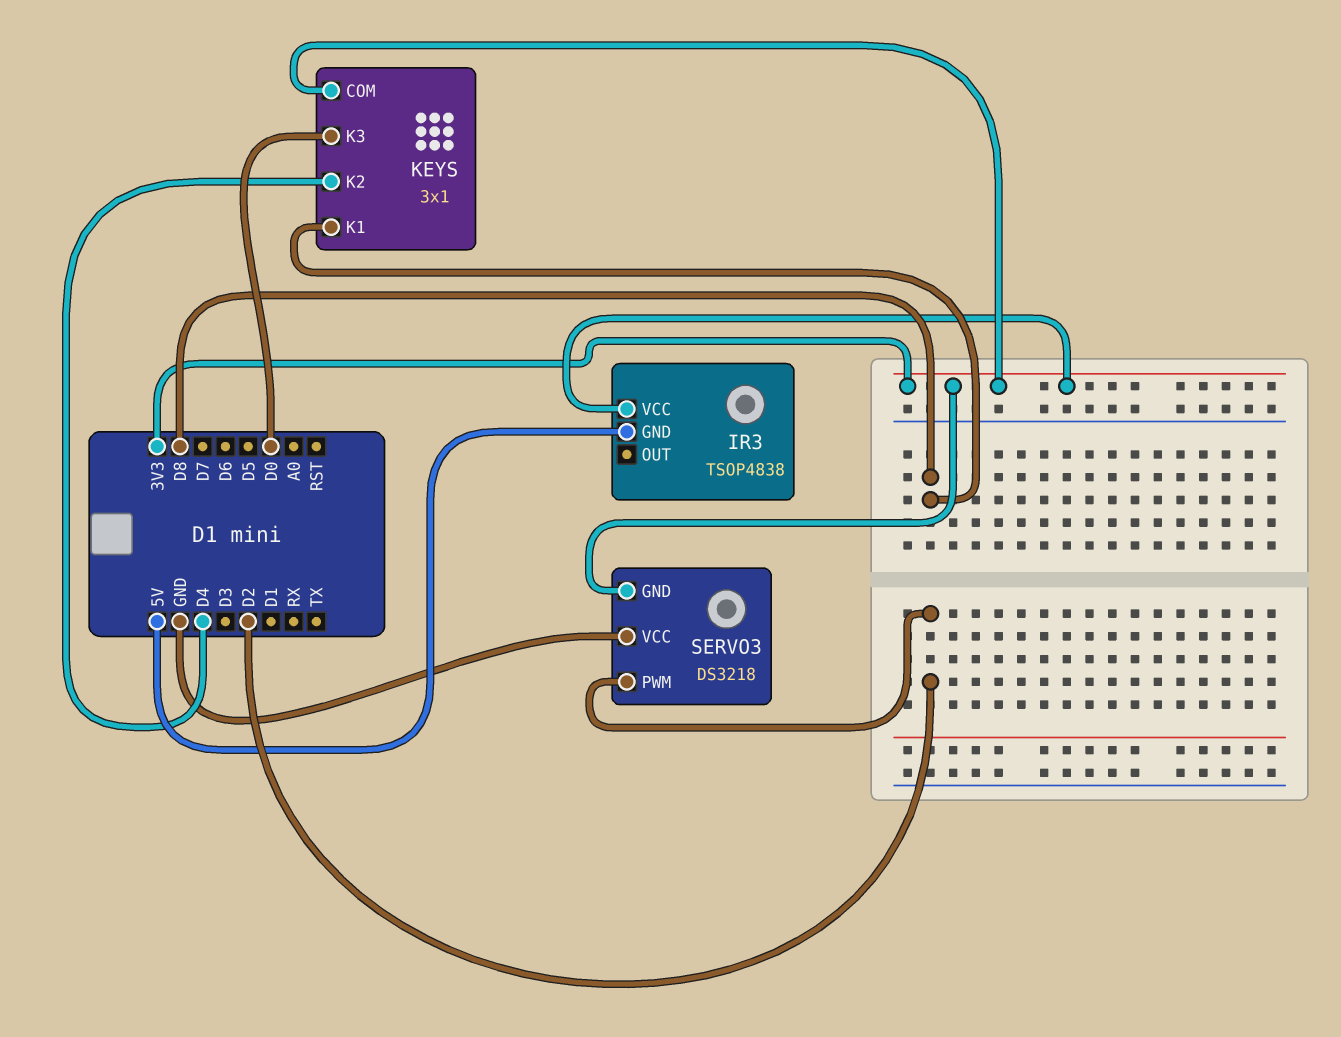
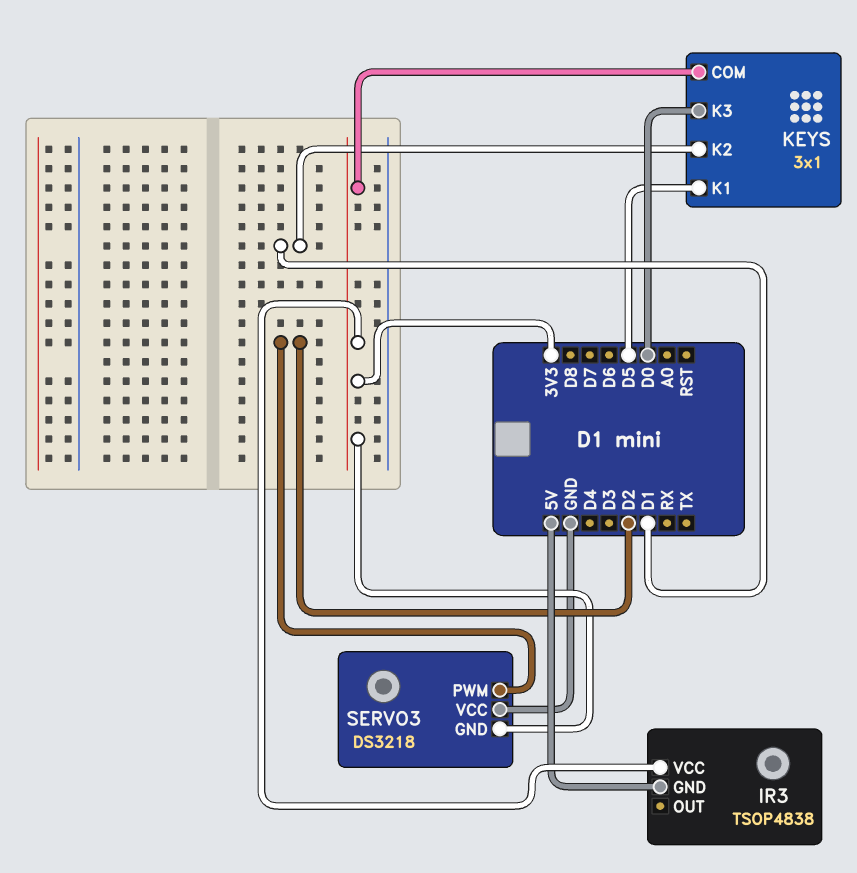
KEYS pin K1: D8 -> D5
KEYS pin K2: D4 -> D1

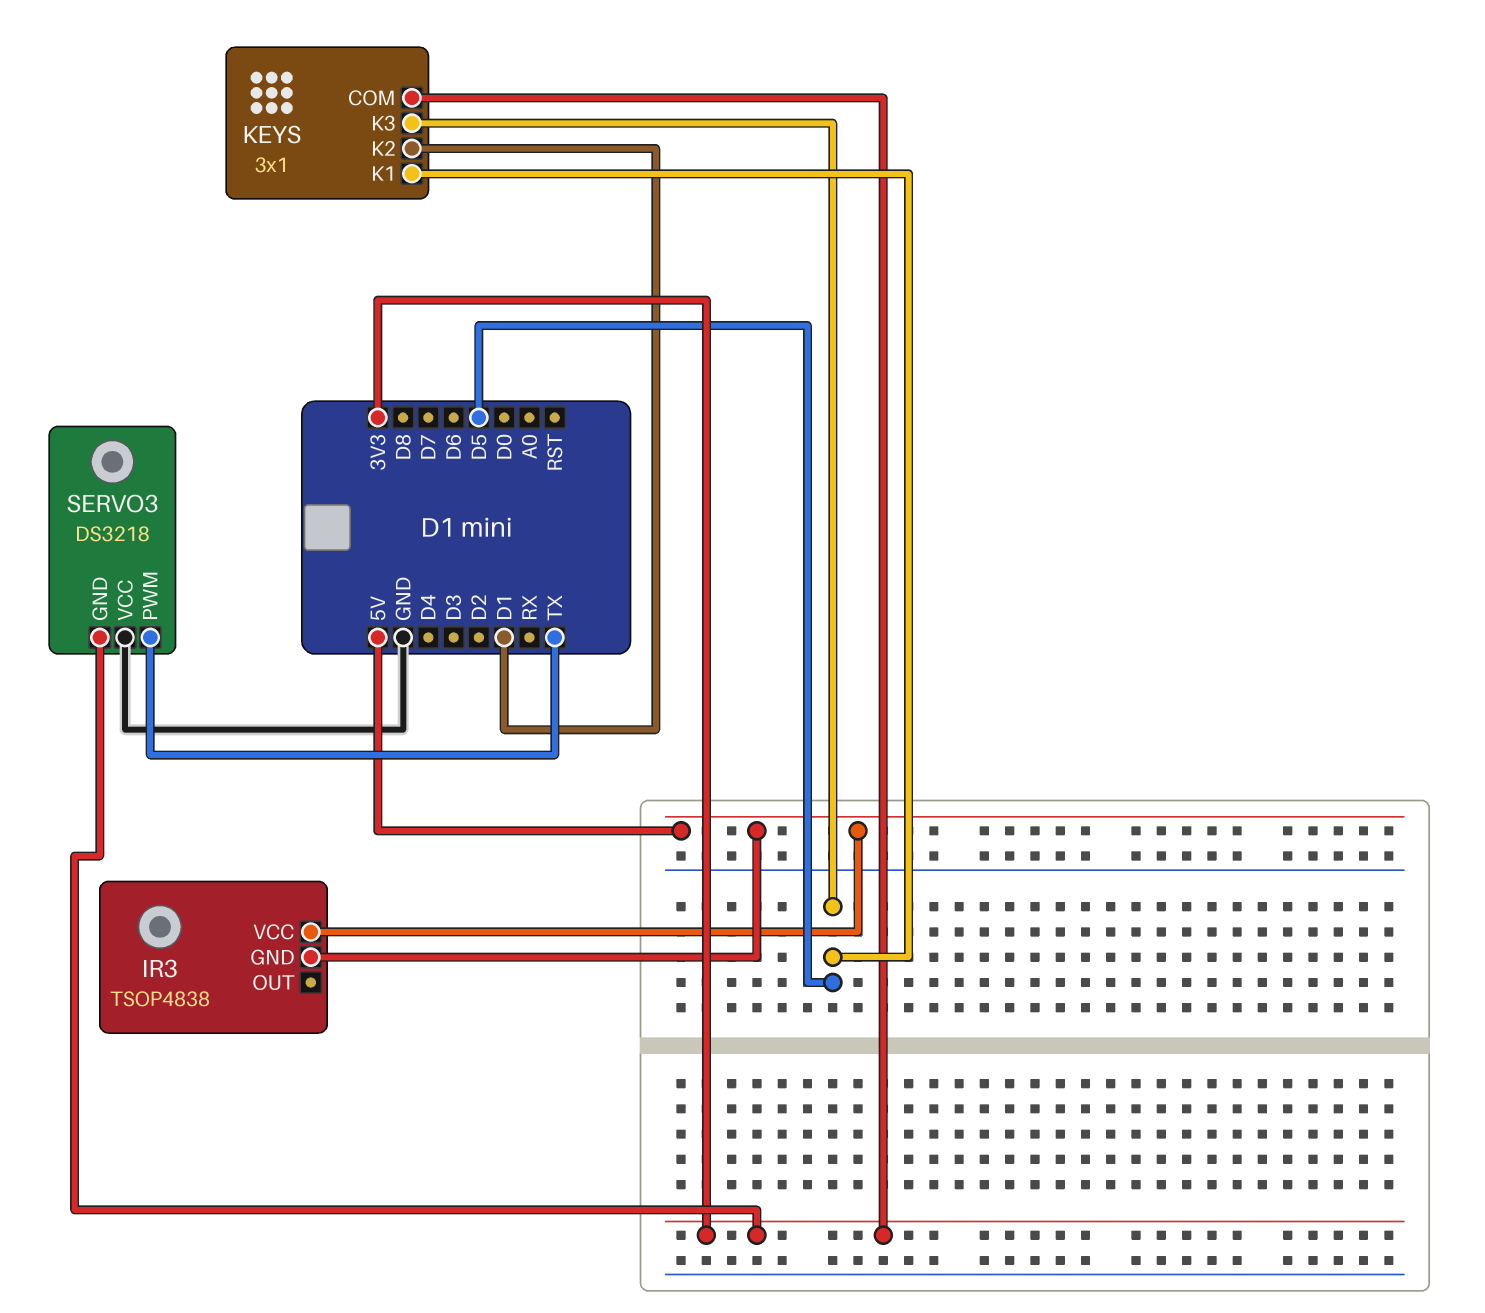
IR3 pin VCC: 3V3 -> 5V
KEYS pin K3: D0 -> D5
SERVO3 pin PWM: D2 -> TX

